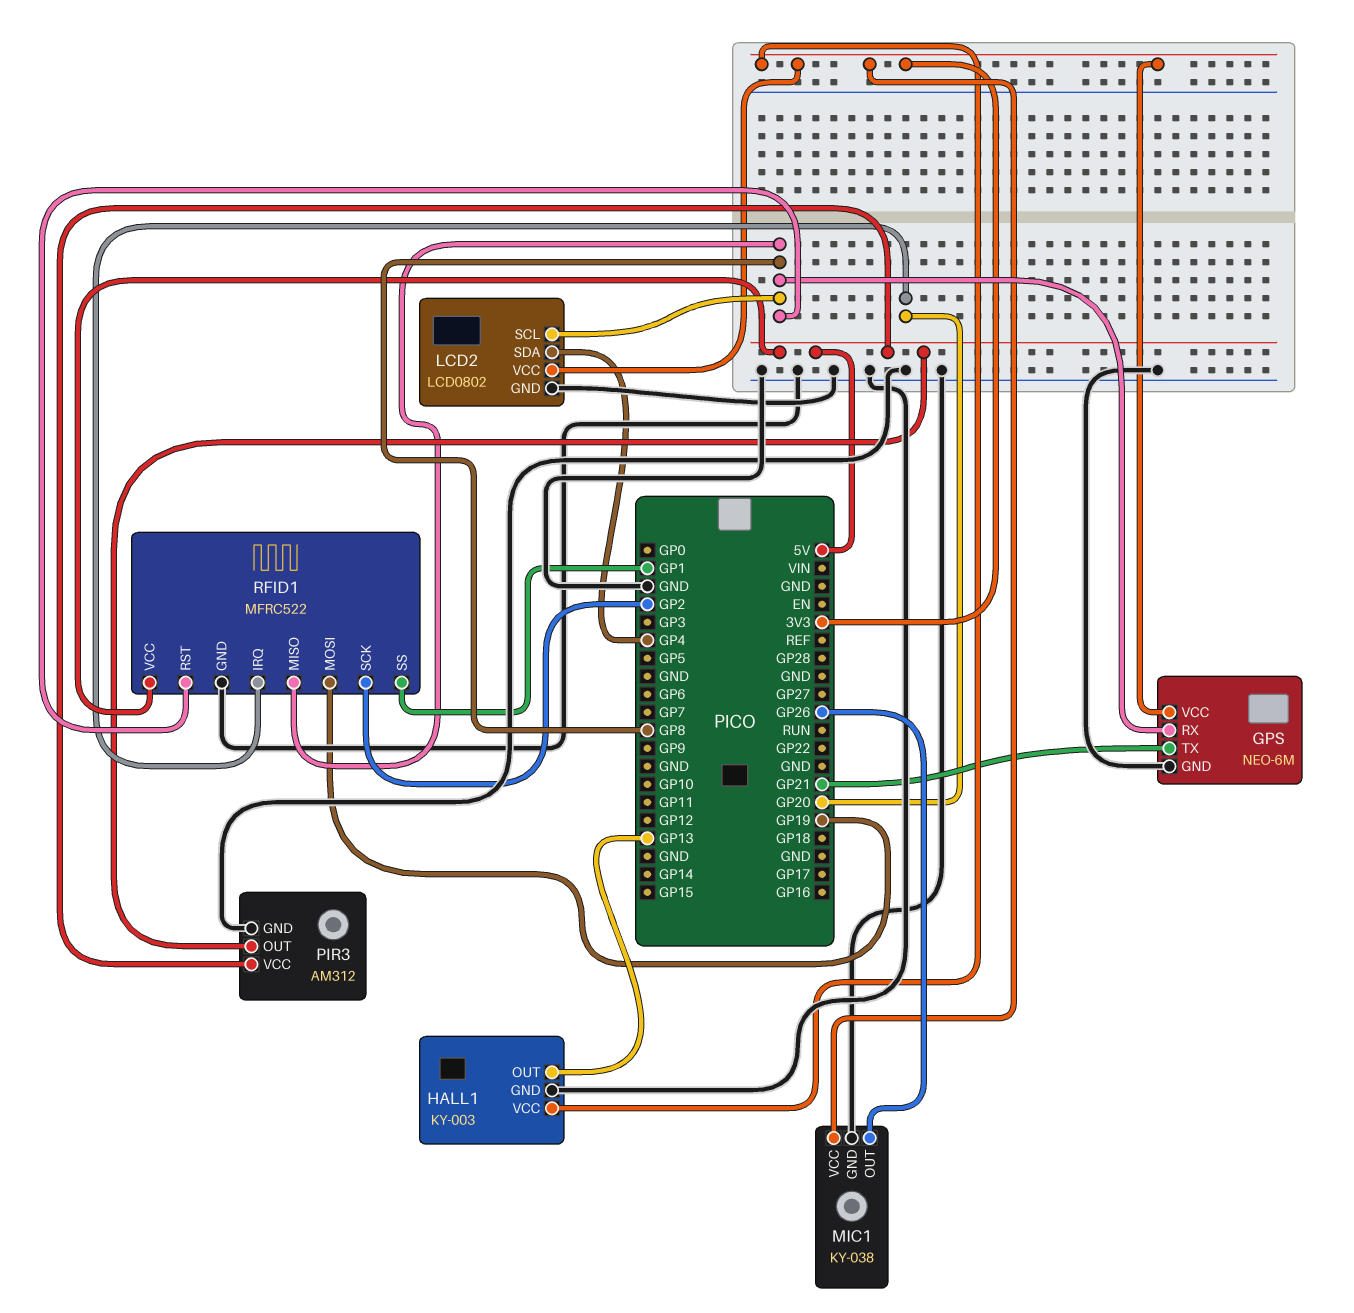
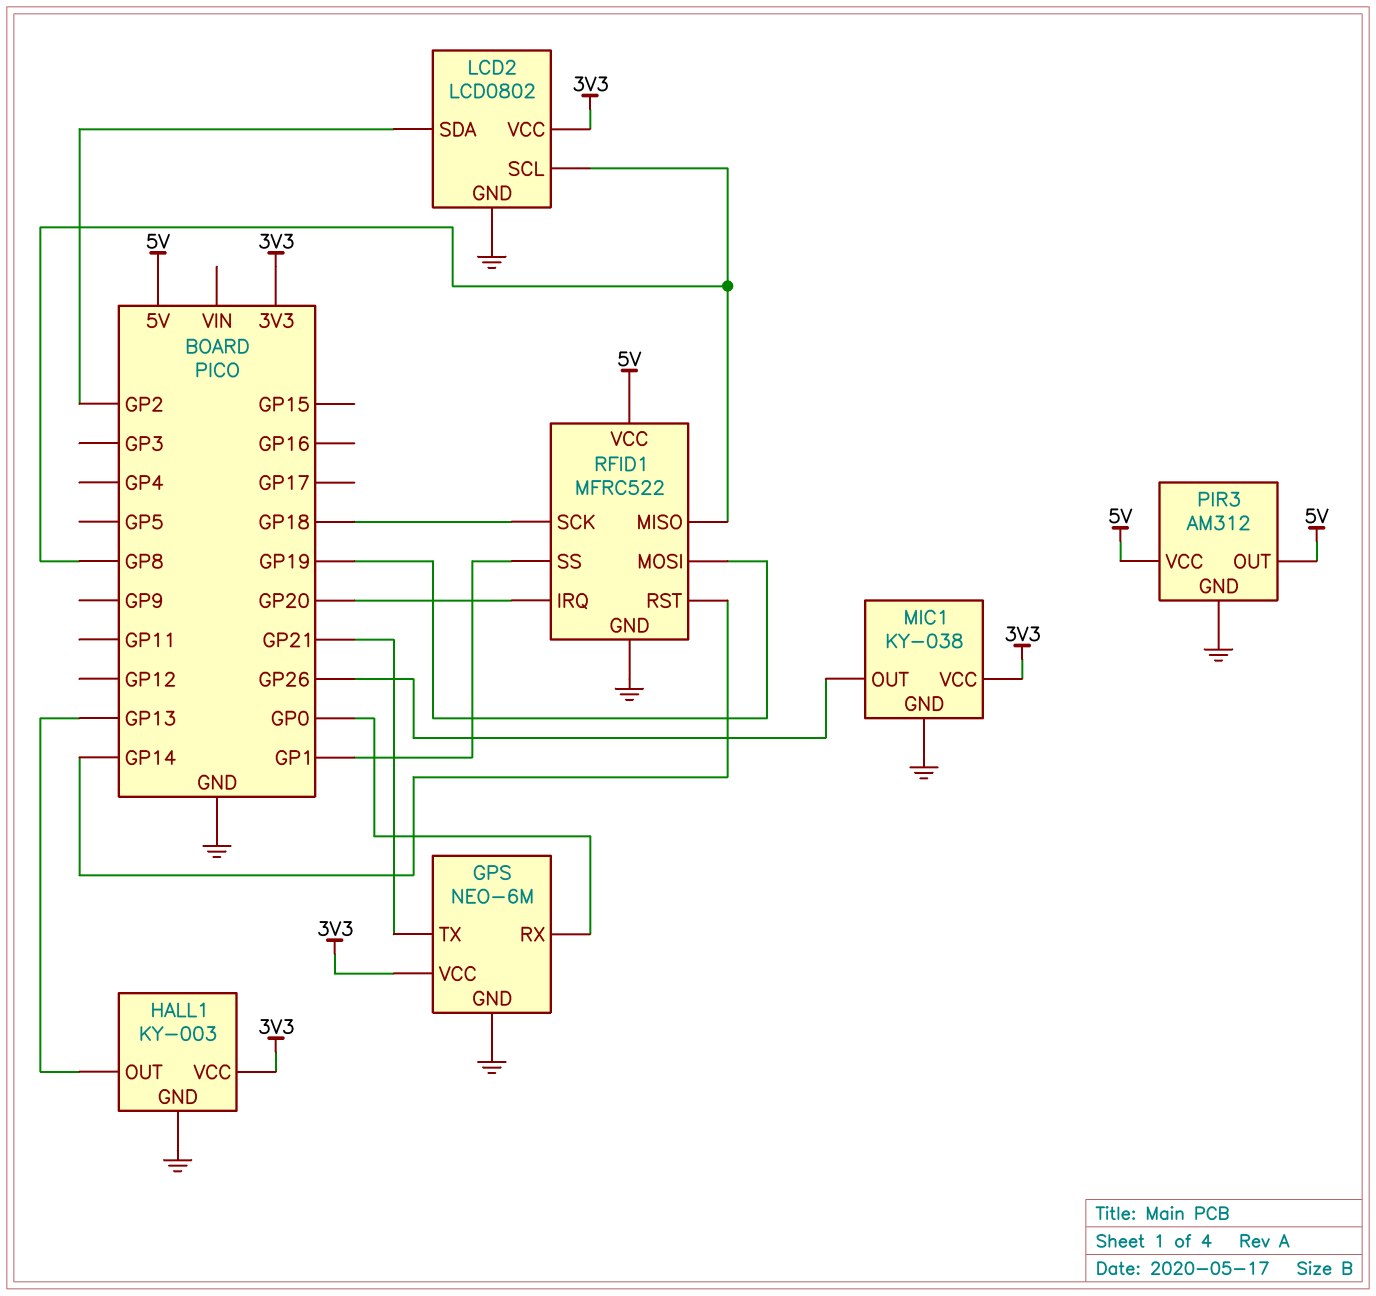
GPS pin RX: GP8 -> GP0
LCD2 pin SDA: GP4 -> GP2
RFID1 pin RST: GP8 -> GP14
RFID1 pin SCK: GP2 -> GP18

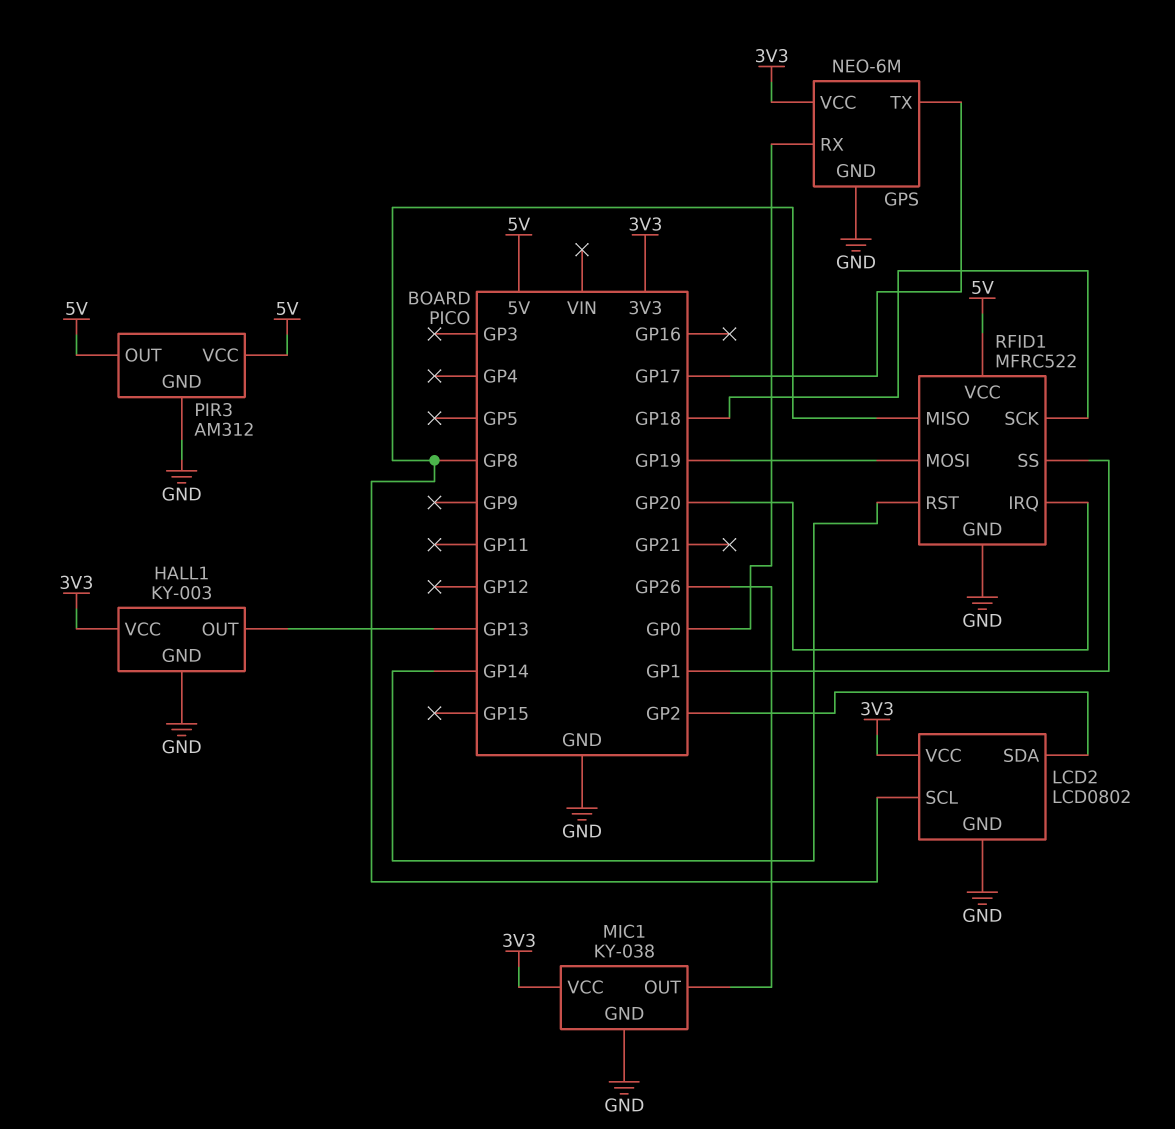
GPS pin TX: GP21 -> GP17

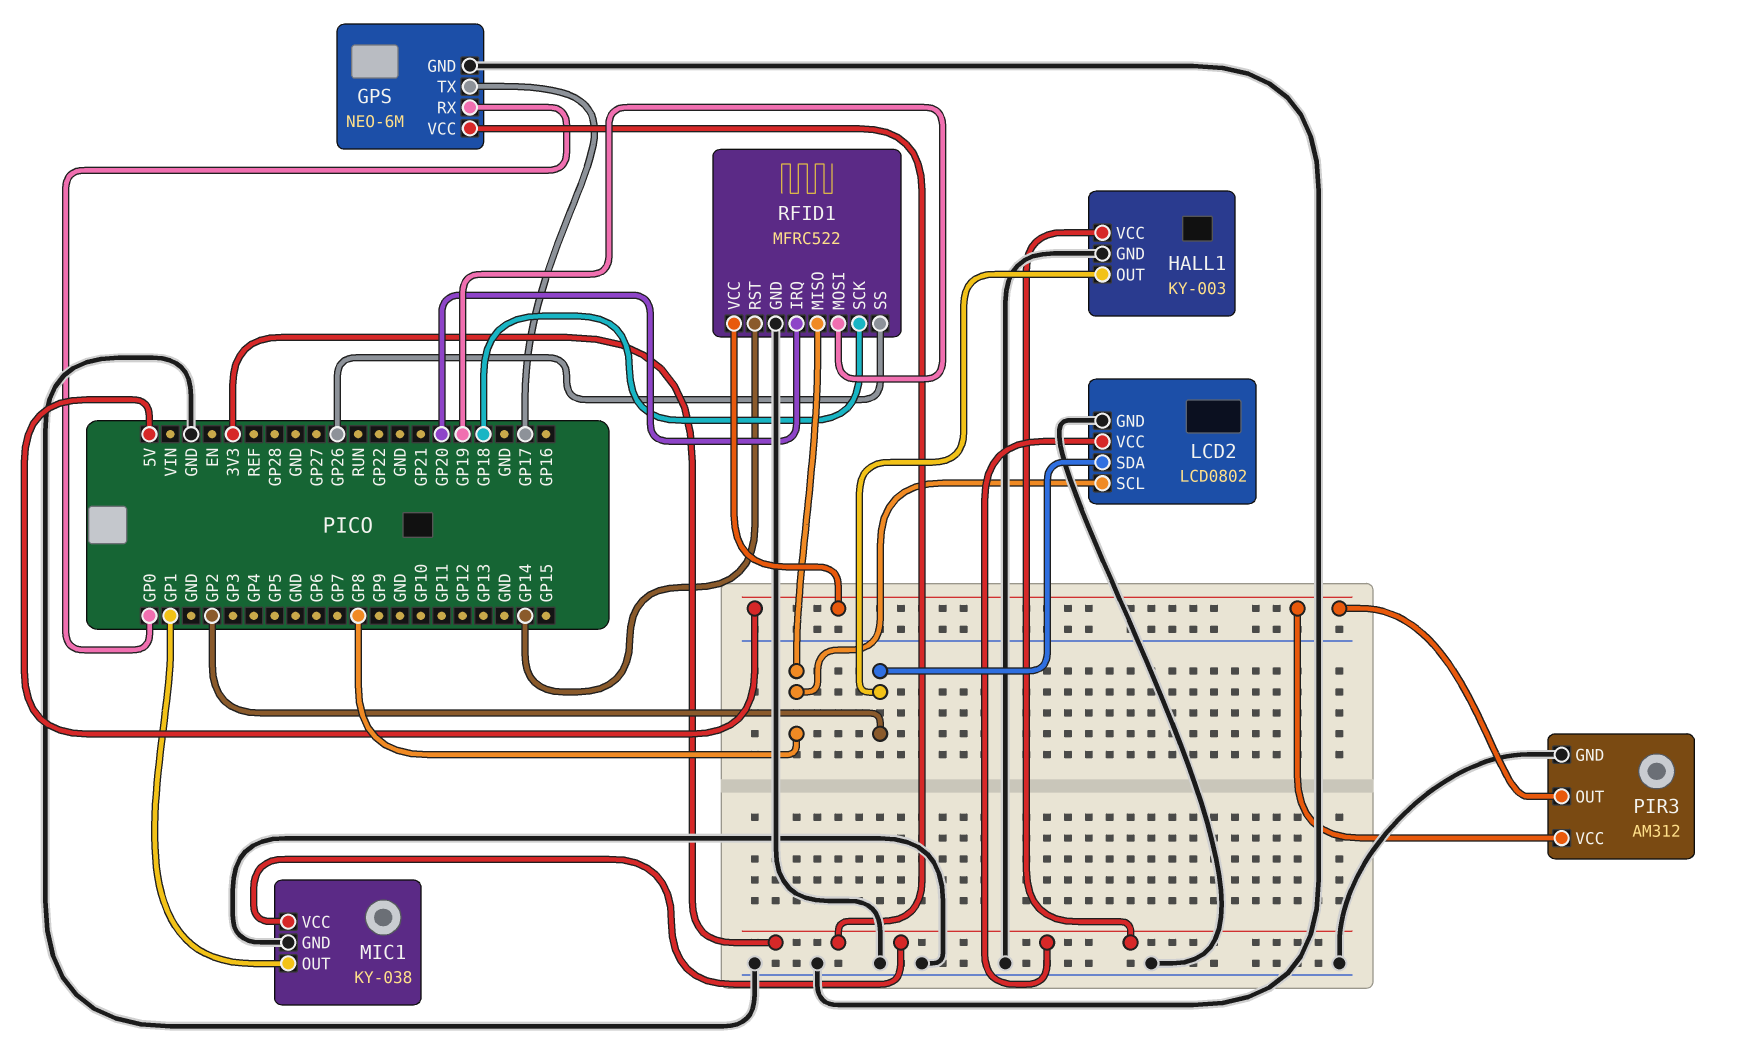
HALL1 pin OUT: GP13 -> GP2
MIC1 pin OUT: GP26 -> GP1
RFID1 pin SS: GP1 -> GP26

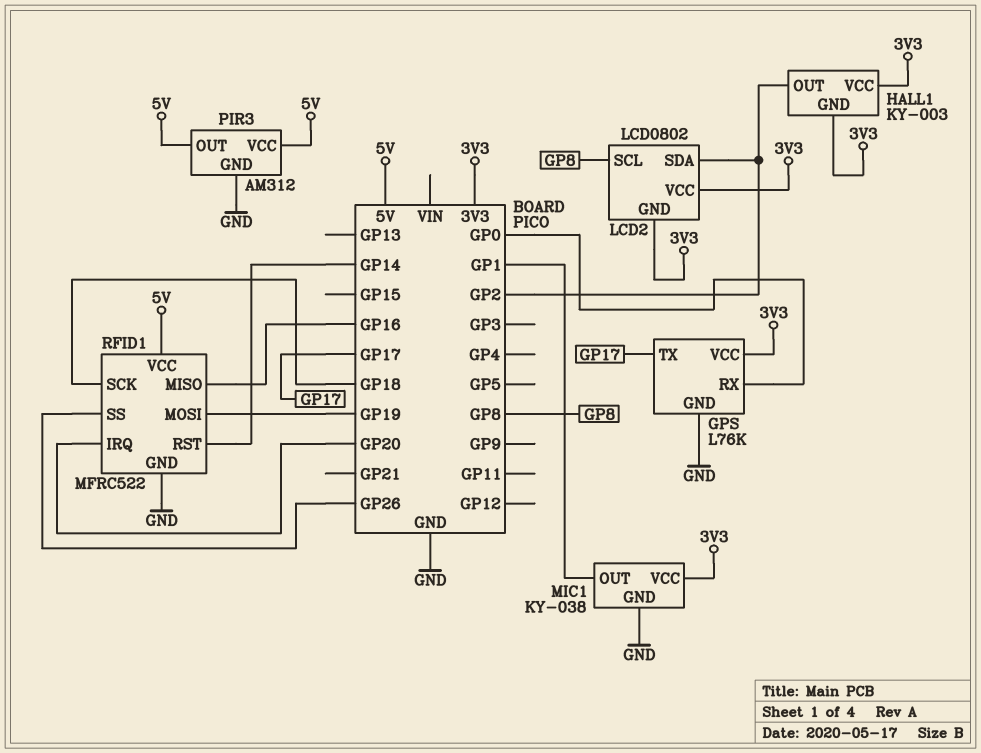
GPS: NEO-6M -> L76K
HALL1 pin GND: GND -> 3V3
LCD2 pin GND: GND -> 3V3
RFID1 pin MISO: GP8 -> GP16

